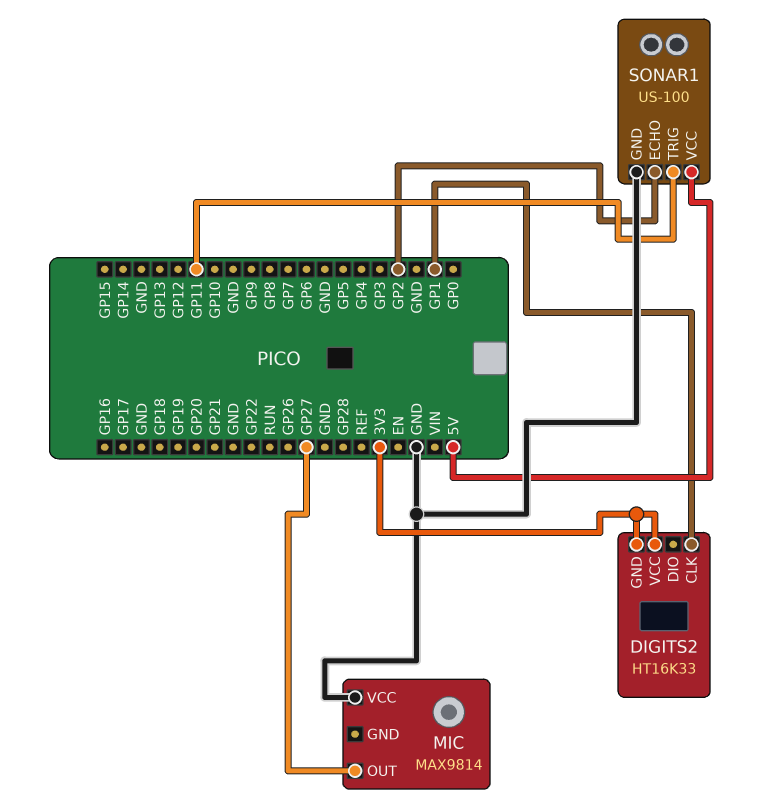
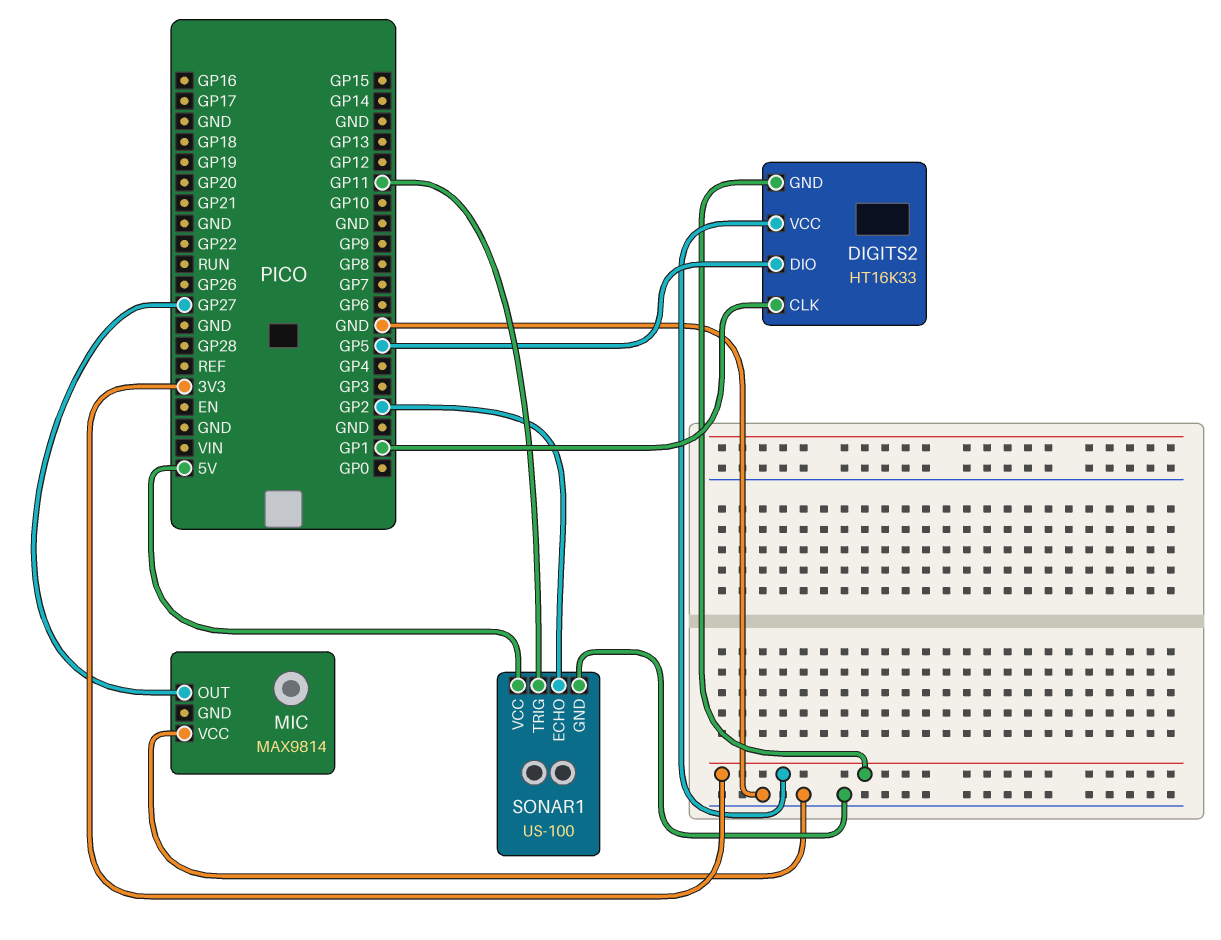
DIGITS2 pin DIO: none -> GP5

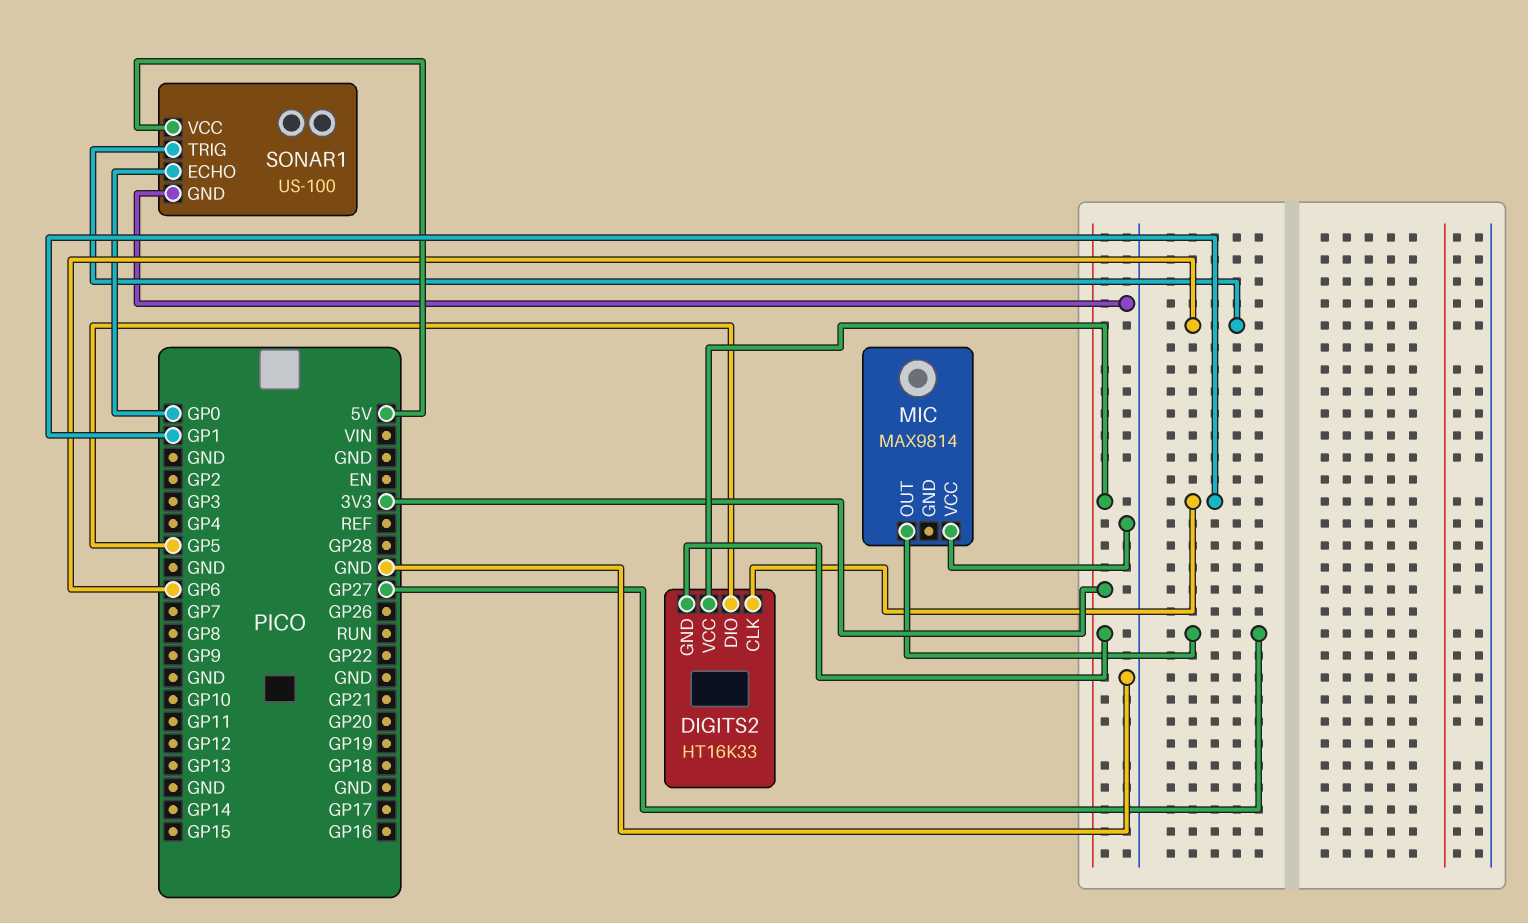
SONAR1 pin ECHO: GP2 -> GP0
SONAR1 pin TRIG: GP11 -> GP6

